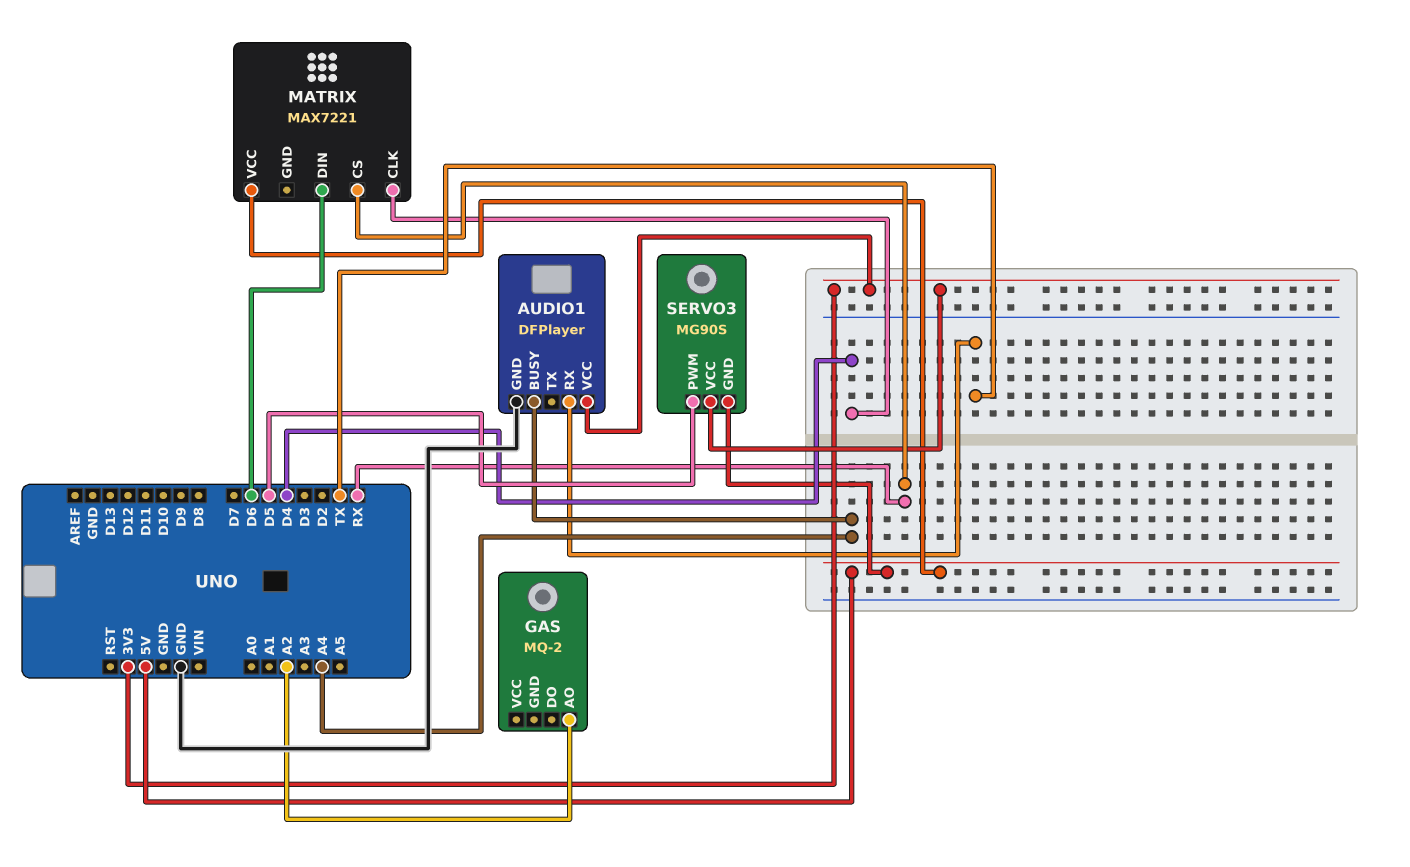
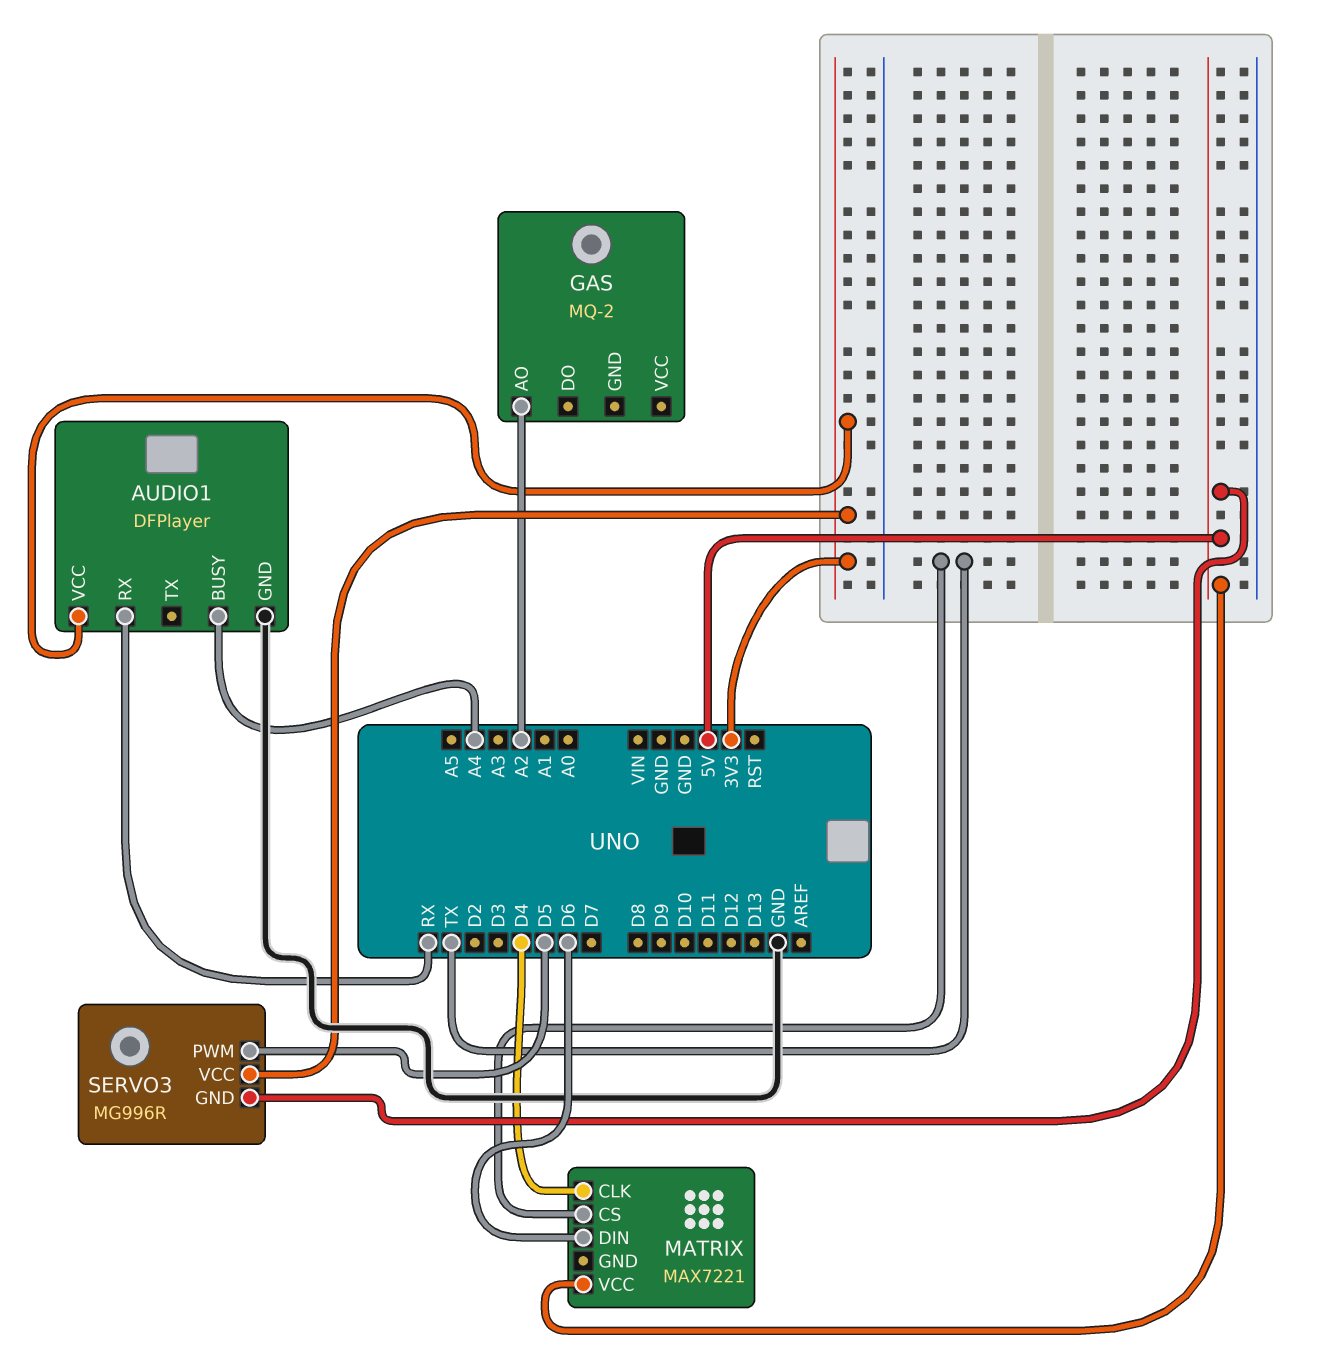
AUDIO1 pin RX: TX -> RX
MATRIX pin CS: RX -> TX
SERVO3: MG90S -> MG996R

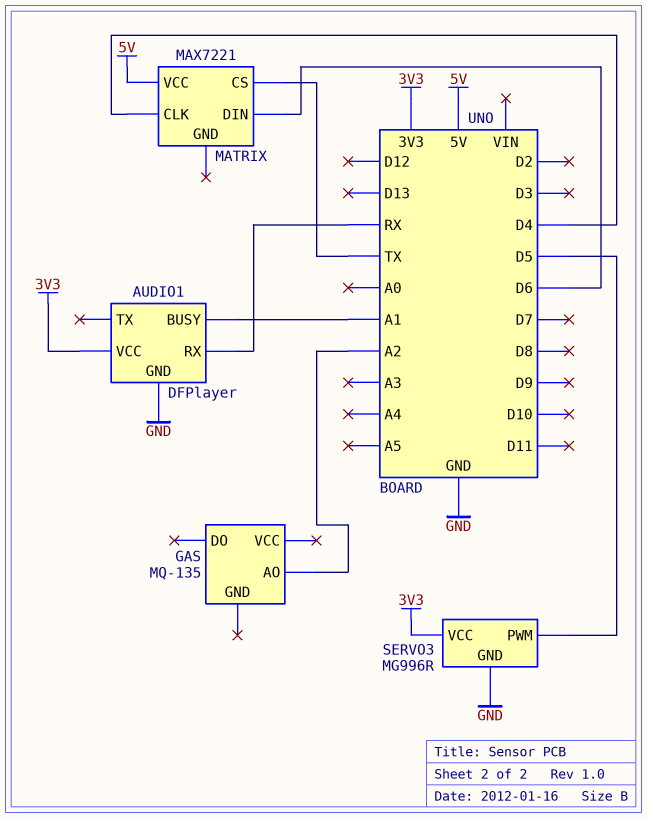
AUDIO1 pin BUSY: A4 -> A1
GAS: MQ-2 -> MQ-135
SERVO3 pin GND: 5V -> GND

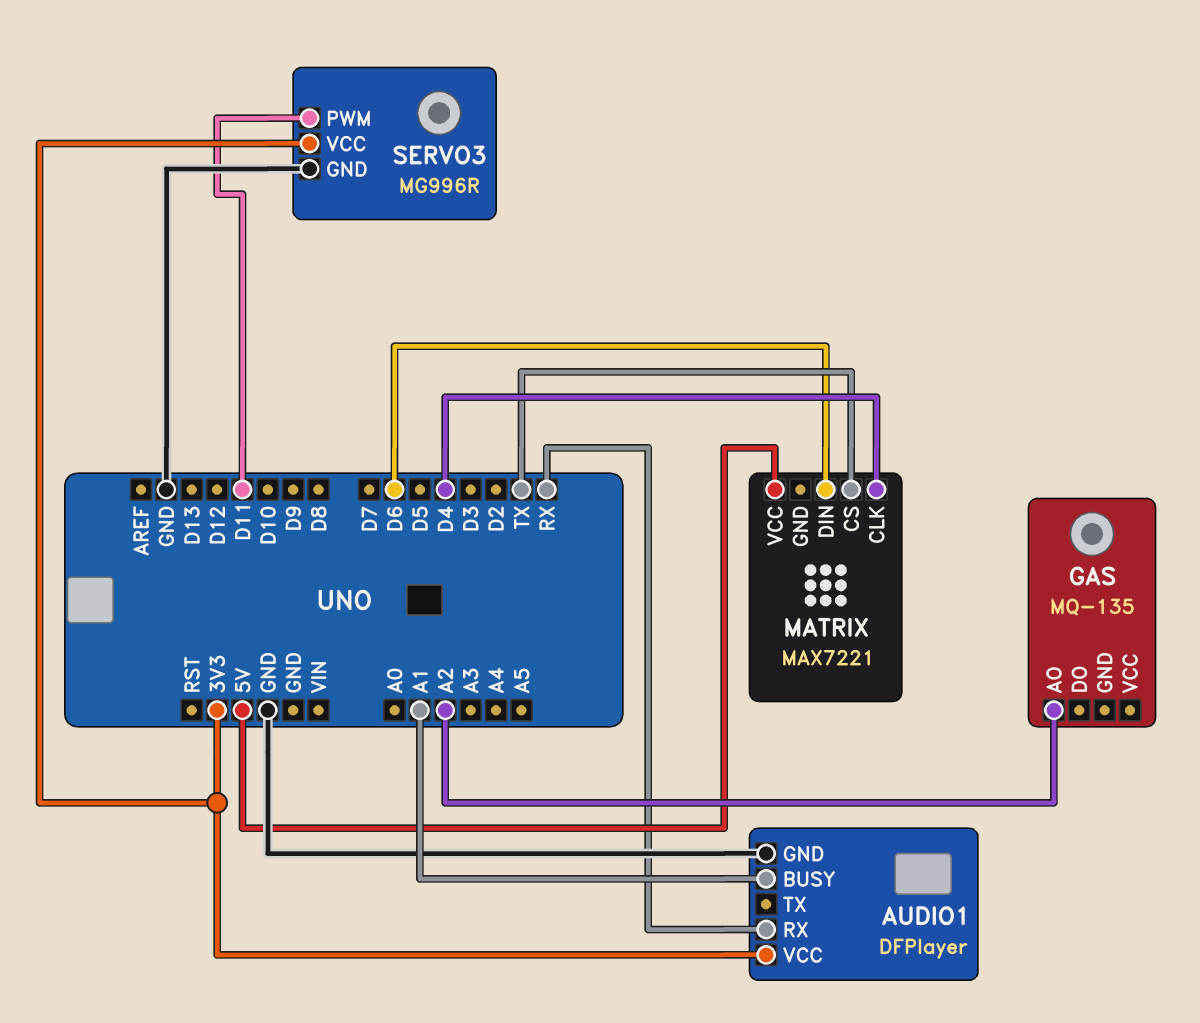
SERVO3 pin PWM: D5 -> D11

